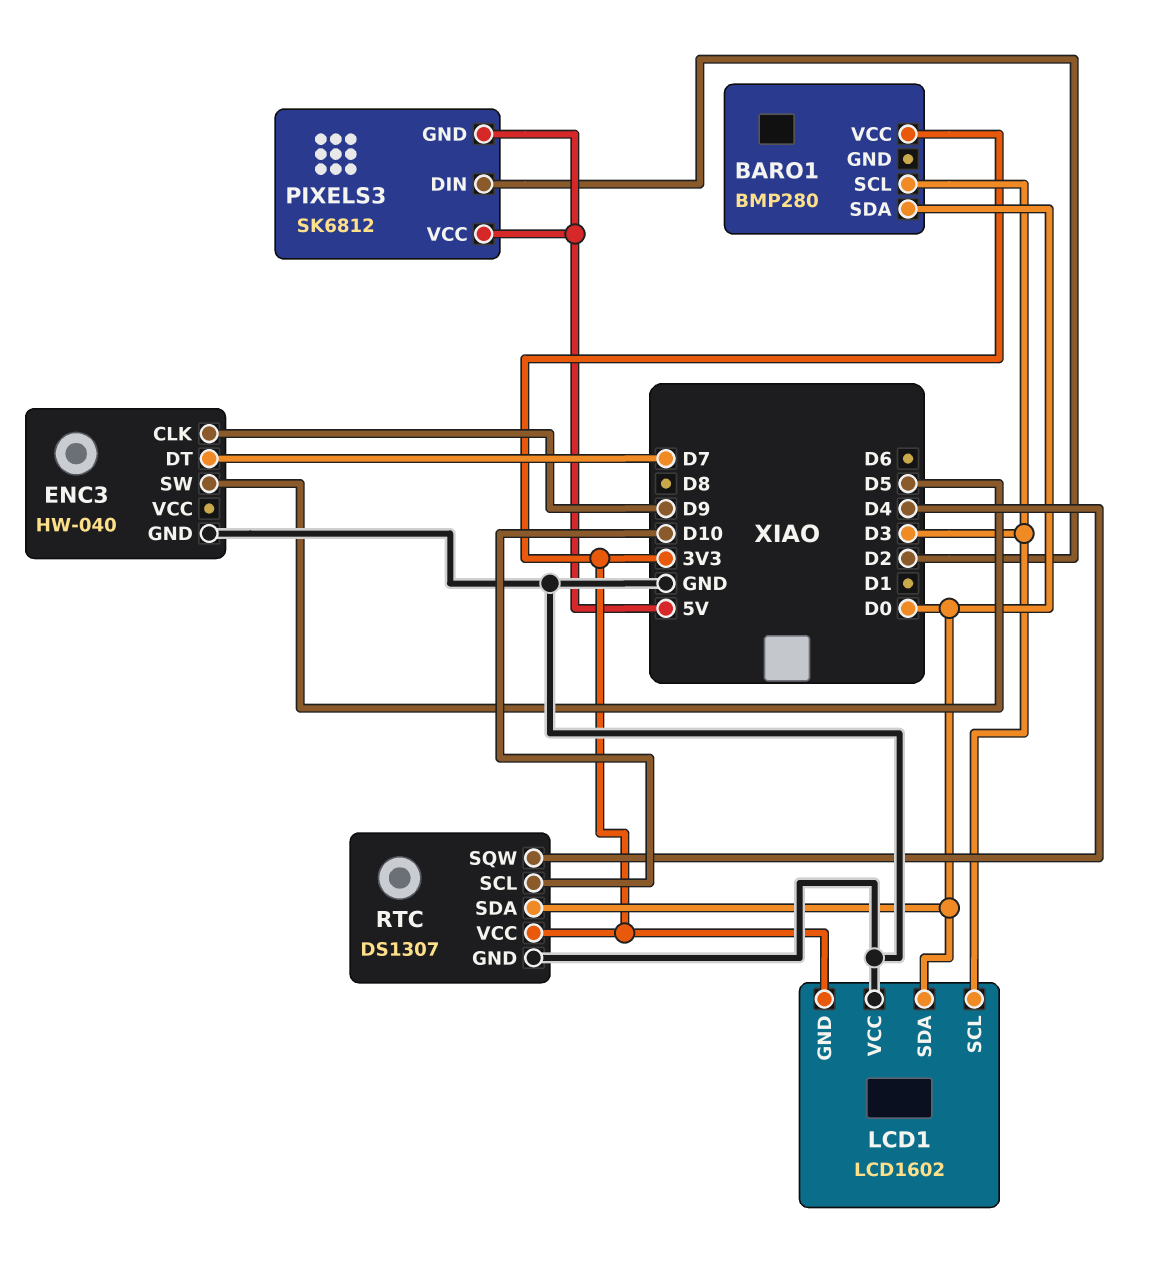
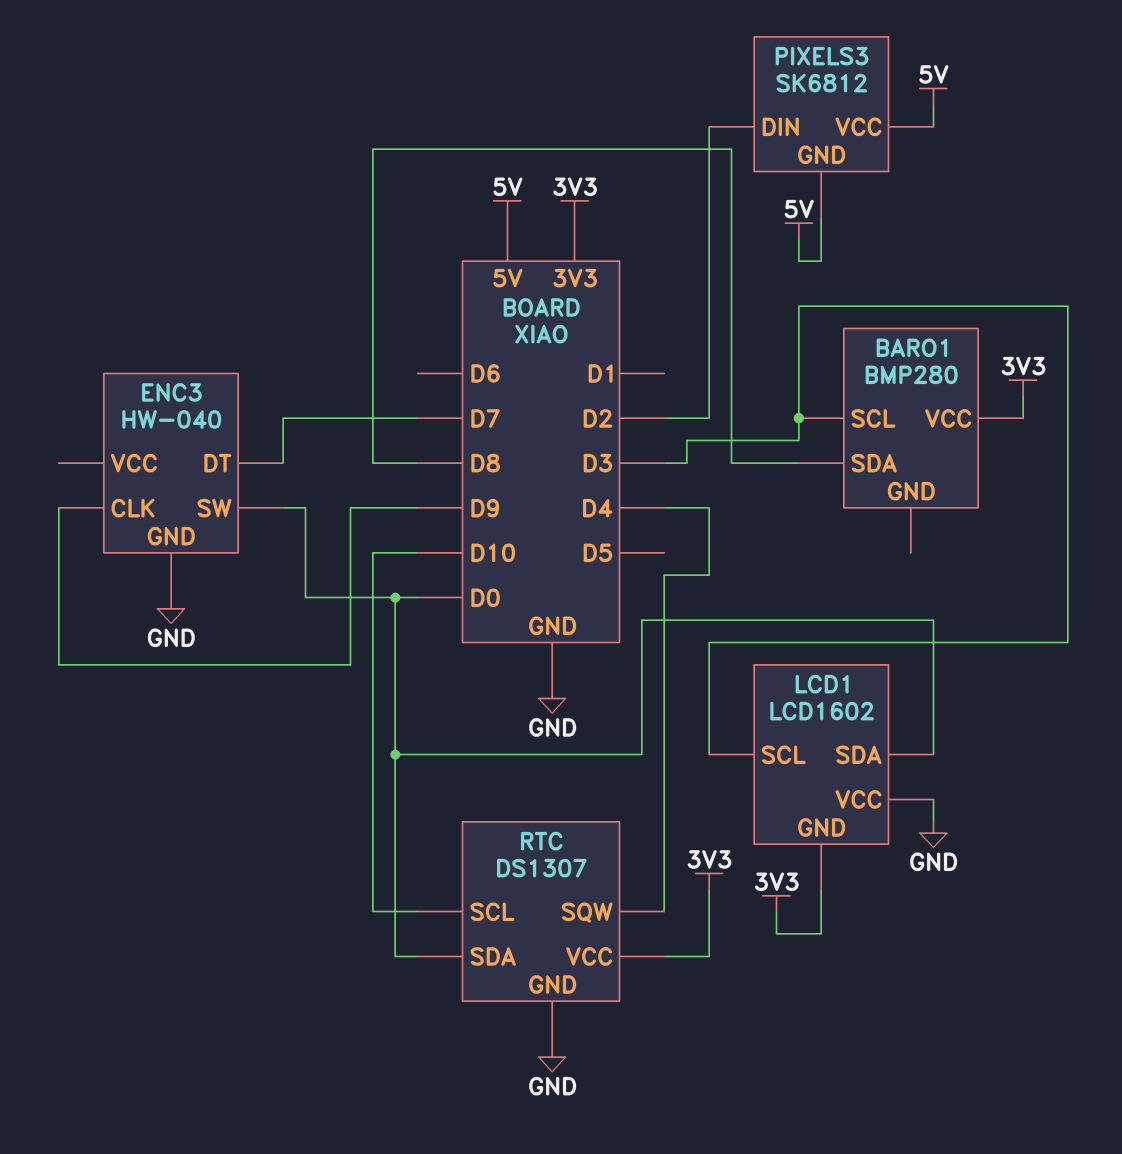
BARO1 pin SDA: D0 -> D8
ENC3 pin SW: D5 -> D0

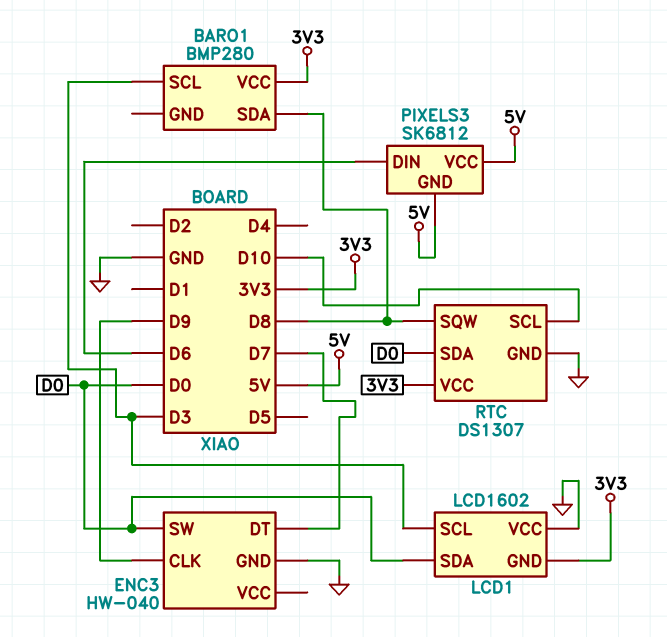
PIXELS3 pin DIN: D2 -> D6
RTC pin SQW: D4 -> D8

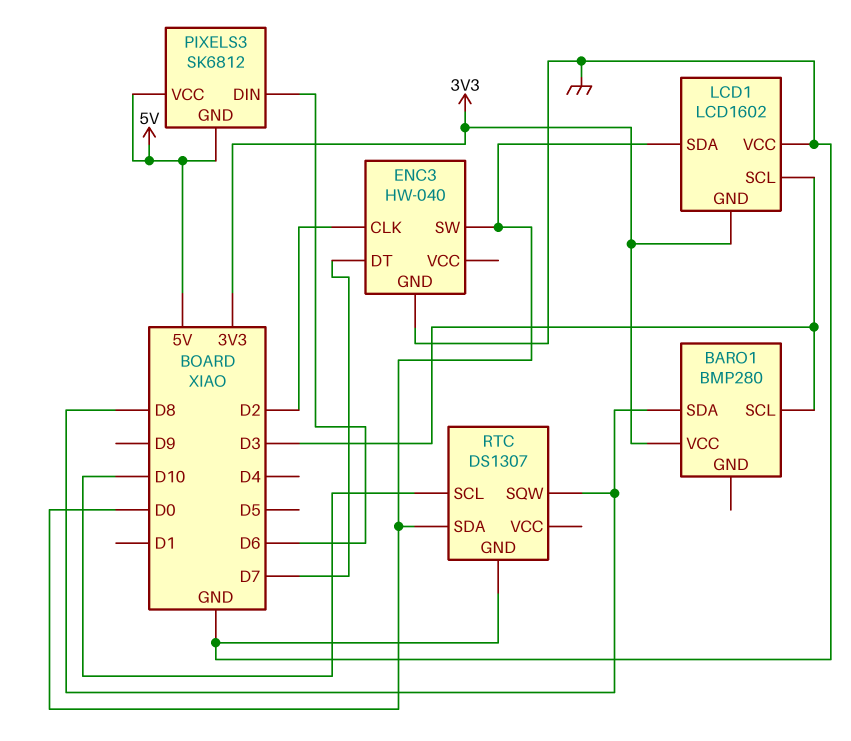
ENC3 pin CLK: D9 -> D2
RTC pin VCC: 3V3 -> none

